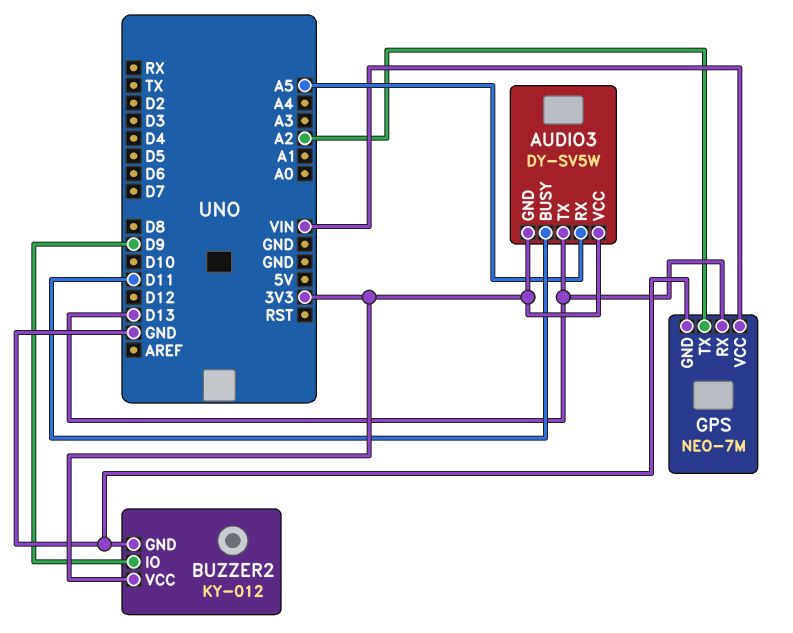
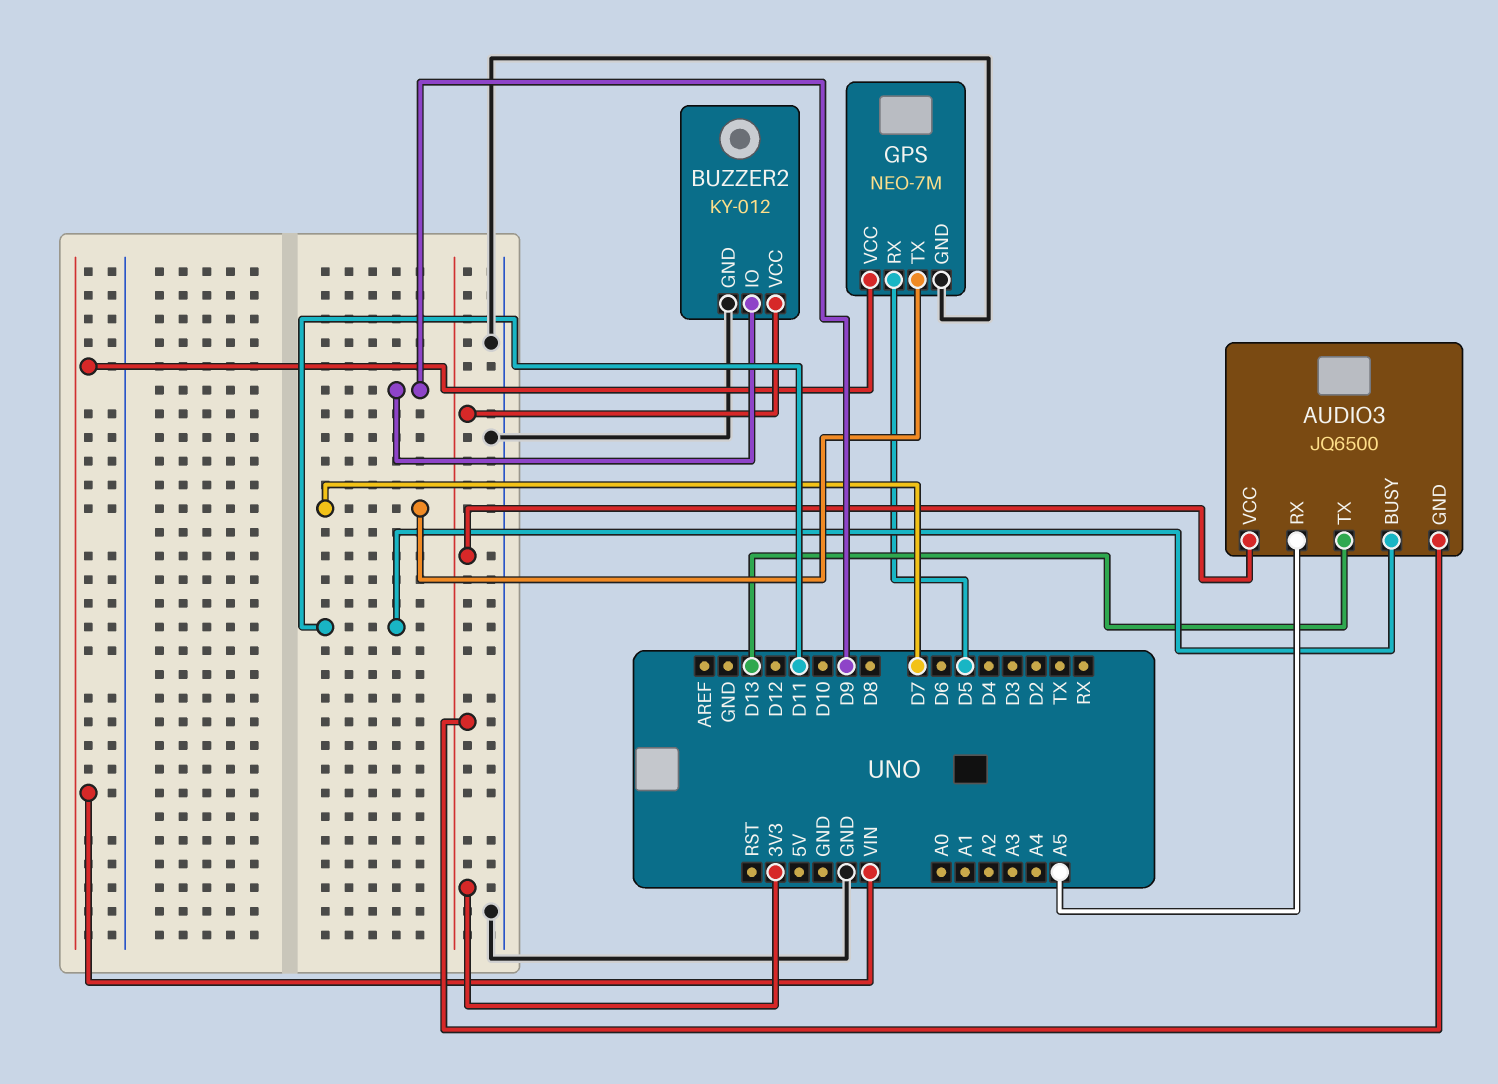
AUDIO3: DY-SV5W -> JQ6500
GPS pin RX: D13 -> D5
GPS pin TX: A2 -> D7

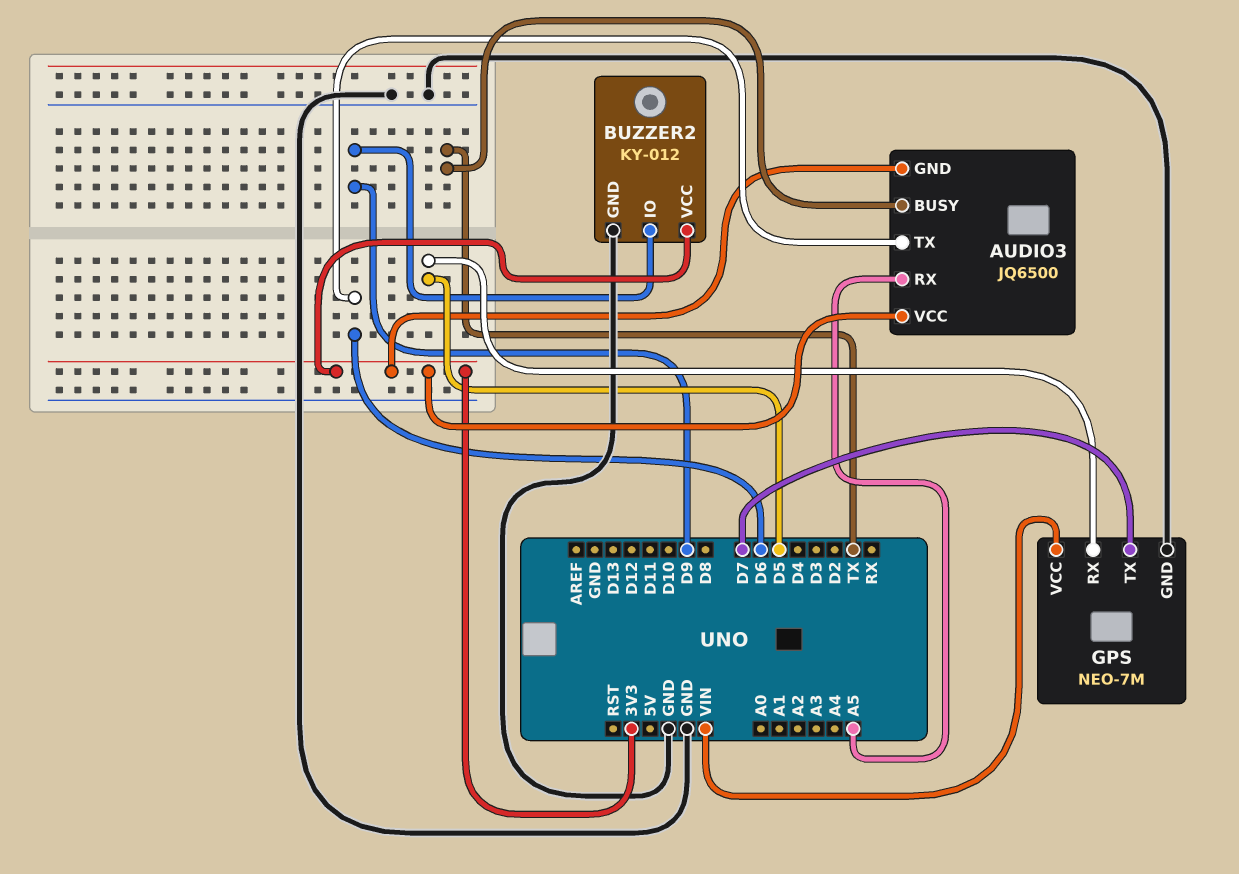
AUDIO3 pin BUSY: D11 -> TX
AUDIO3 pin TX: D13 -> D6

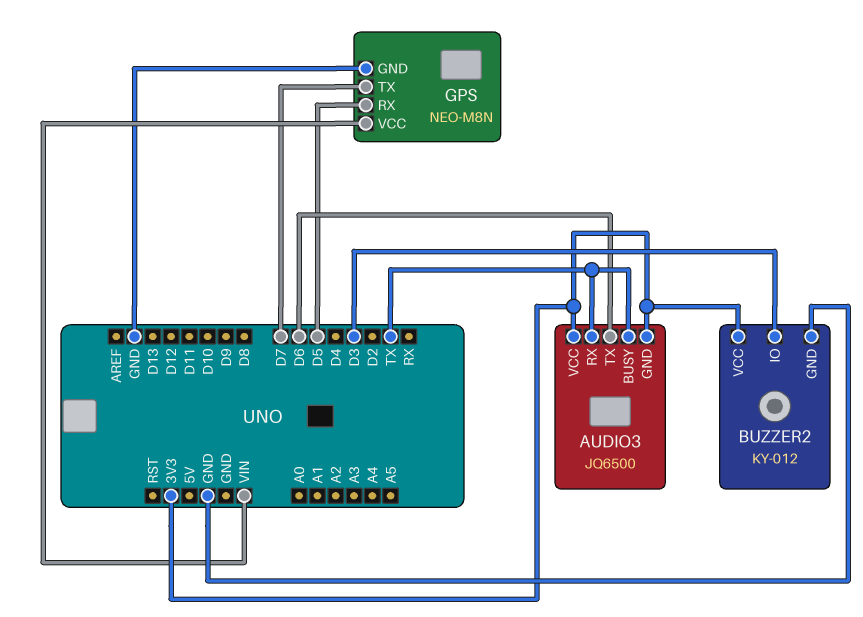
AUDIO3 pin RX: A5 -> TX
BUZZER2 pin IO: D9 -> D3
GPS: NEO-7M -> NEO-M8N

